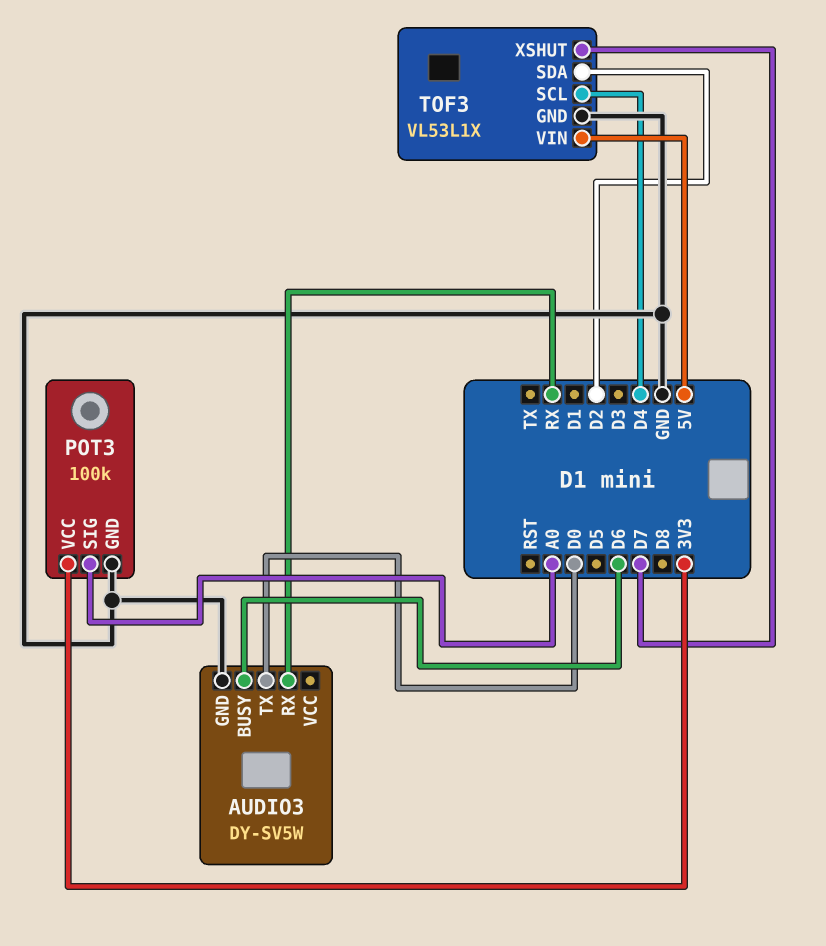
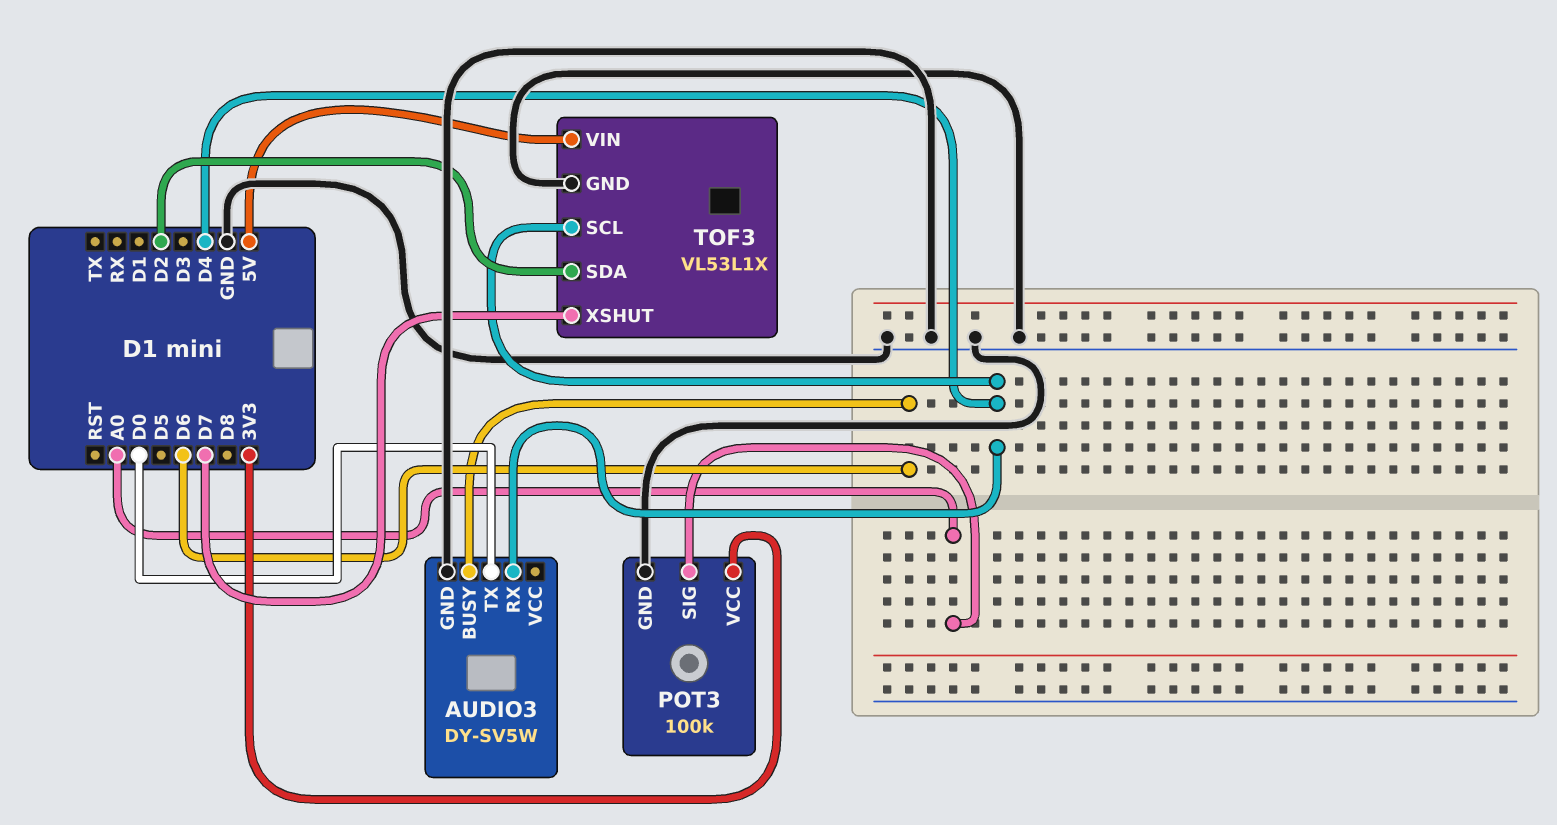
AUDIO3 pin RX: RX -> D4

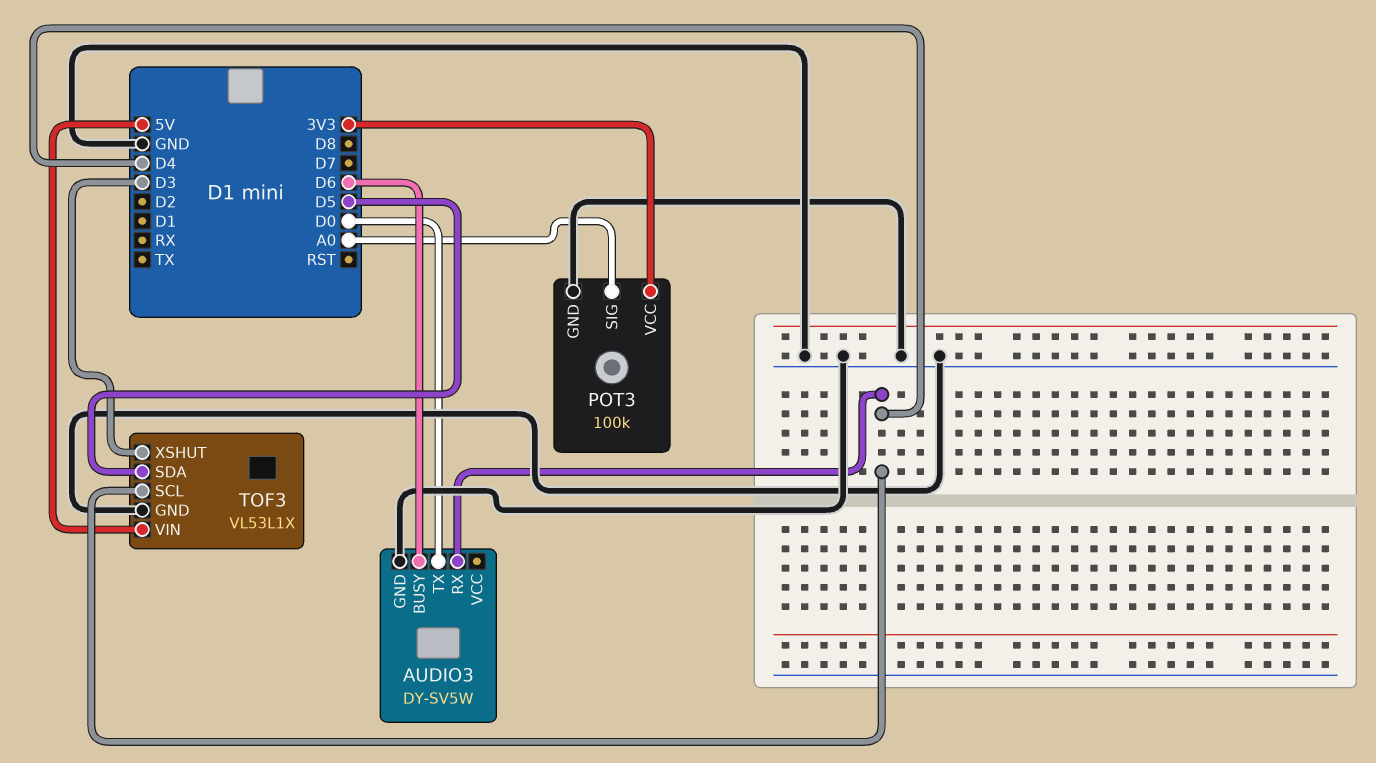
TOF3 pin SDA: D2 -> D5
TOF3 pin XSHUT: D7 -> D3

